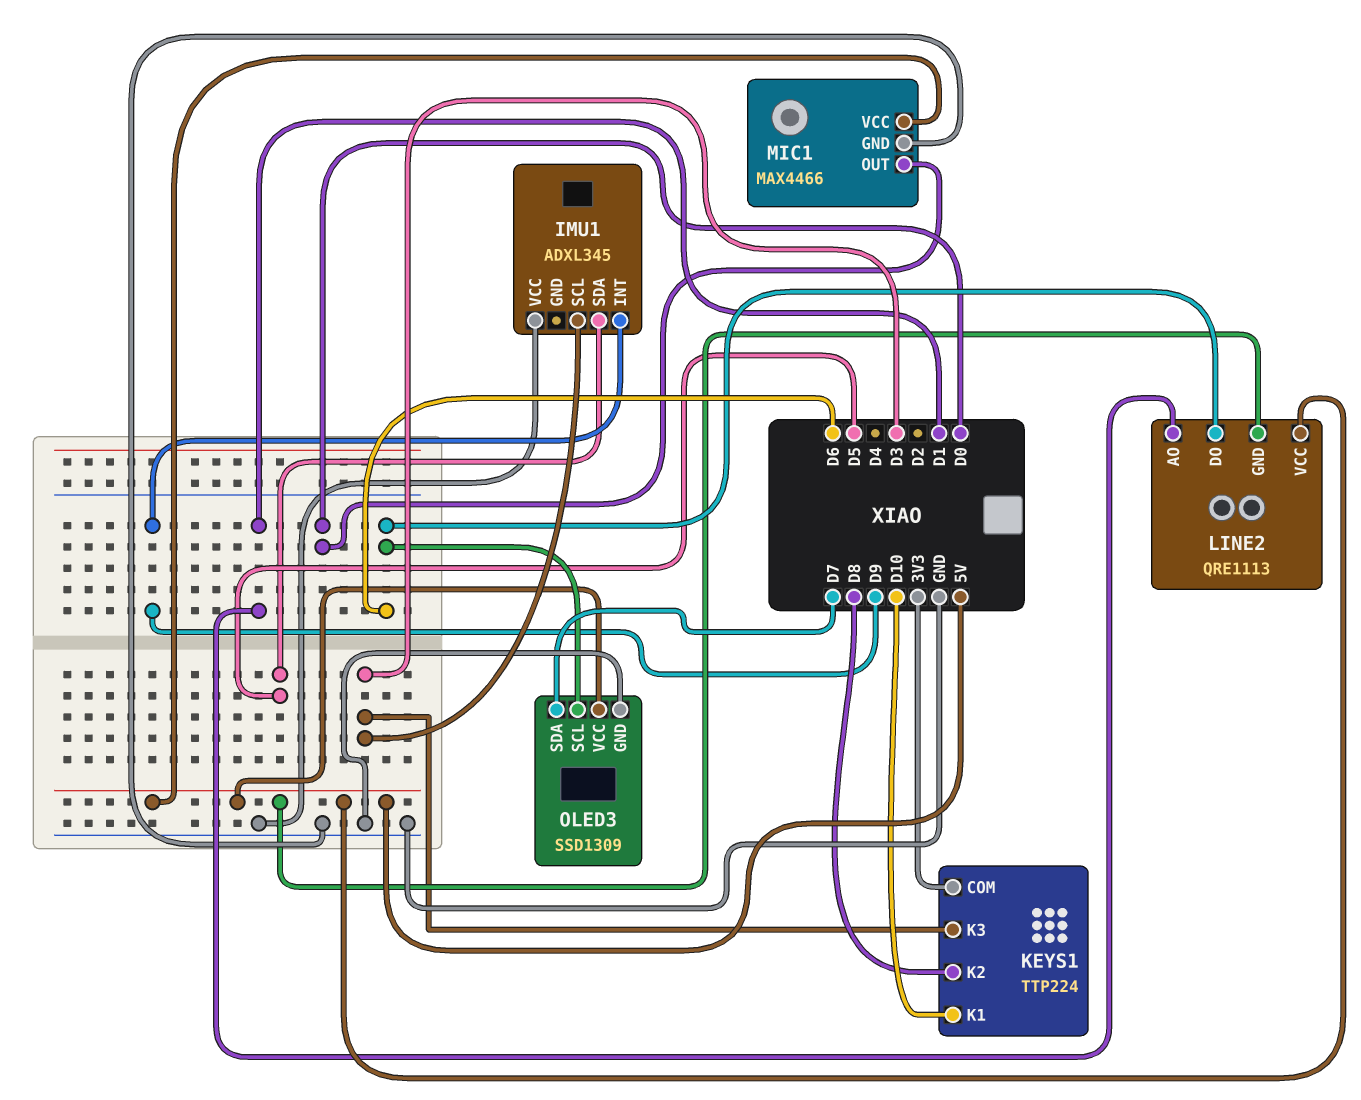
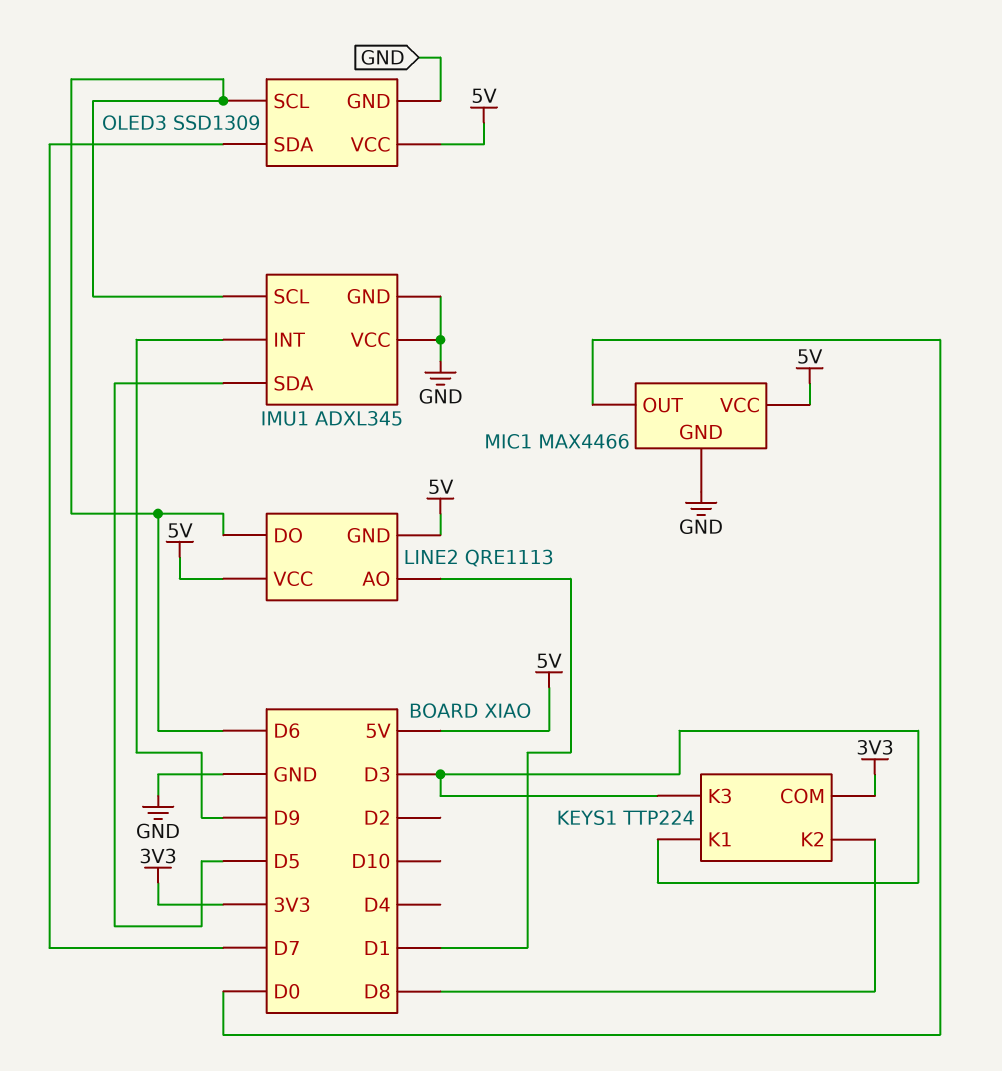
IMU1 pin GND: none -> GND
IMU1 pin SCL: D3 -> D6
KEYS1 pin K1: D10 -> D3

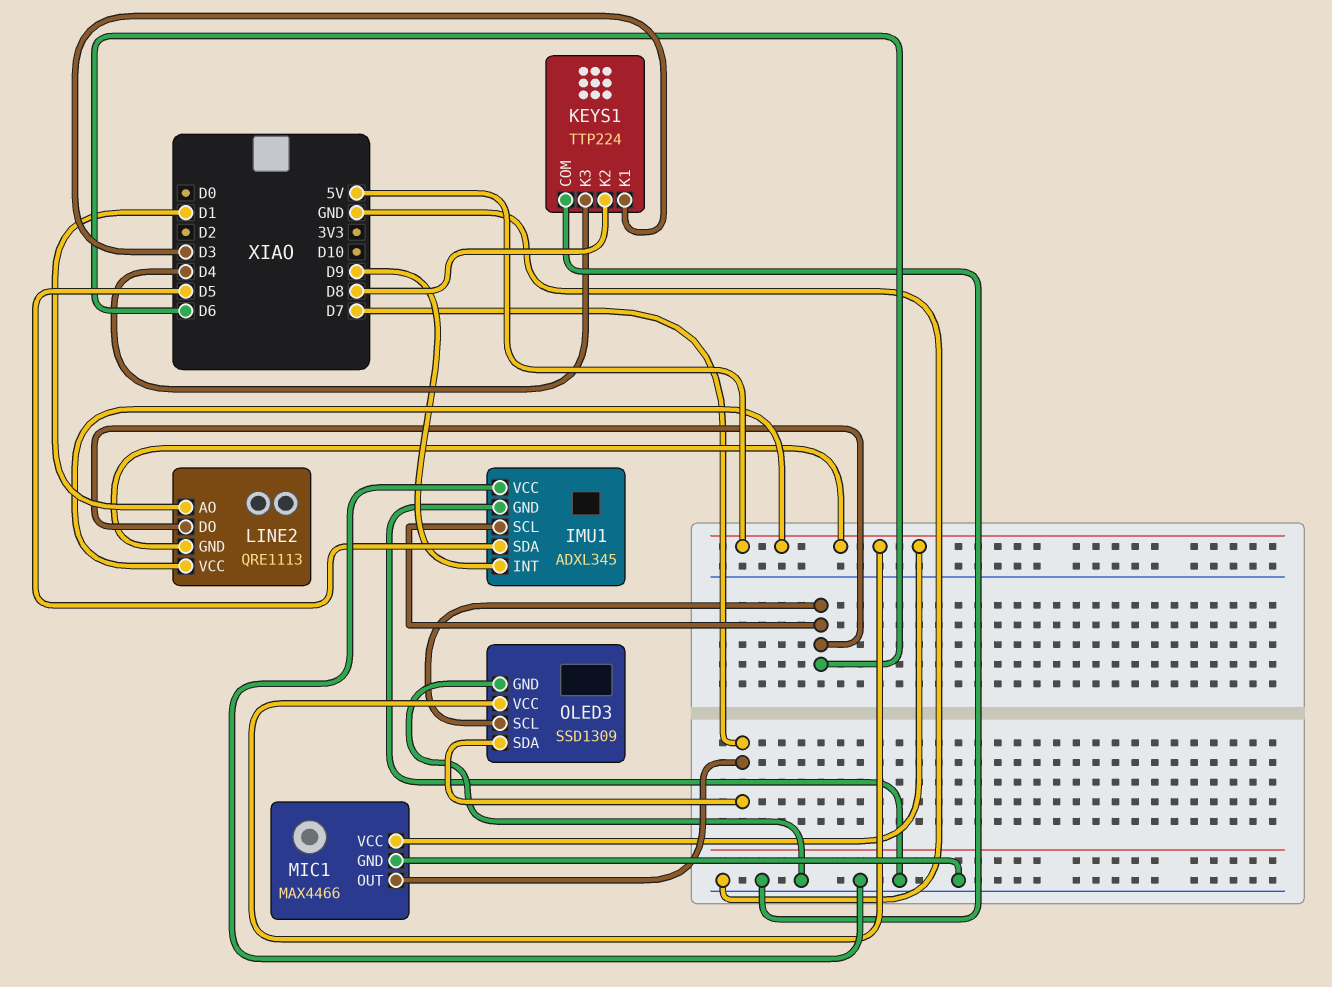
KEYS1 pin COM: 3V3 -> GND
KEYS1 pin K3: D3 -> D4
MIC1 pin OUT: D0 -> D7

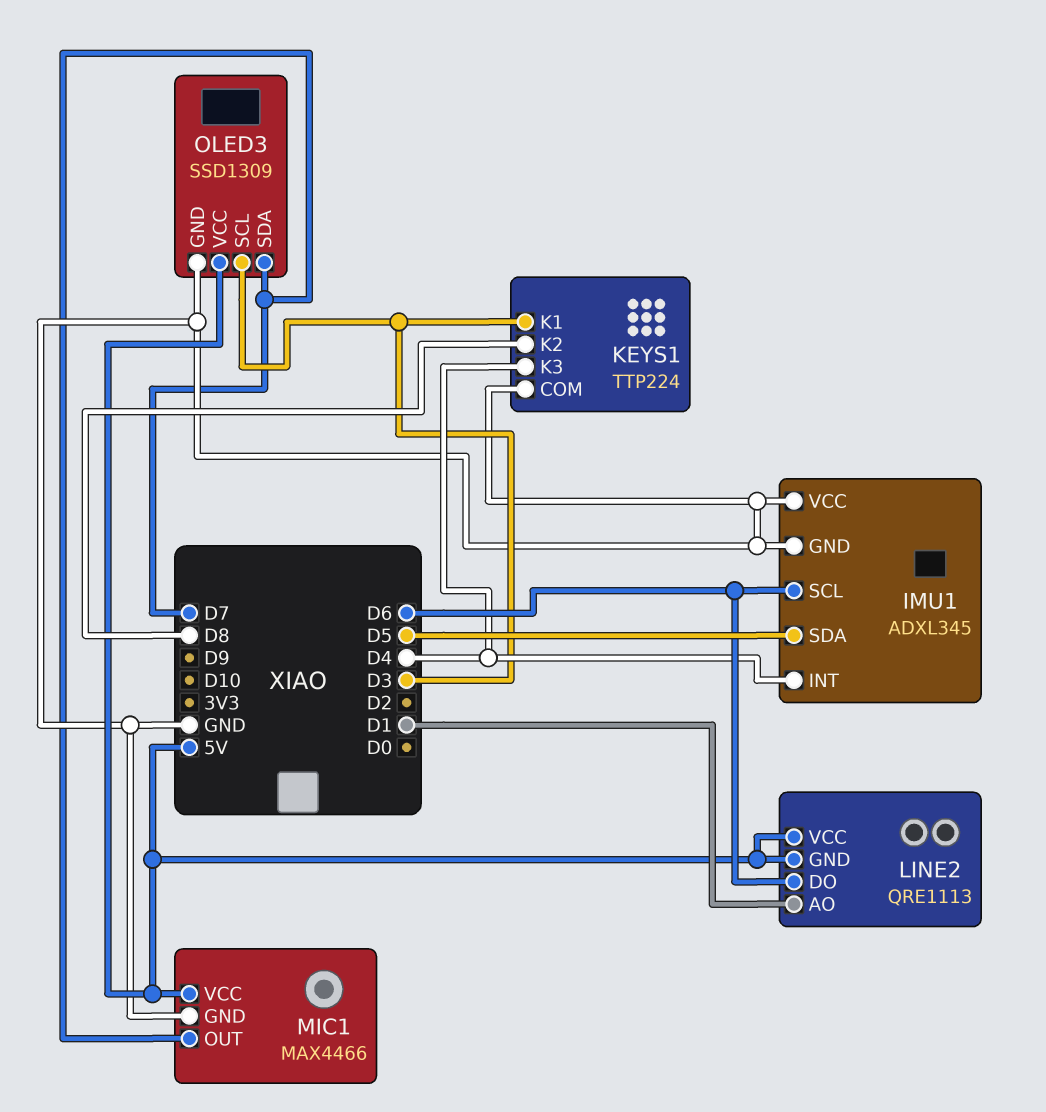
IMU1 pin INT: D9 -> D4
OLED3 pin SCL: D6 -> D3

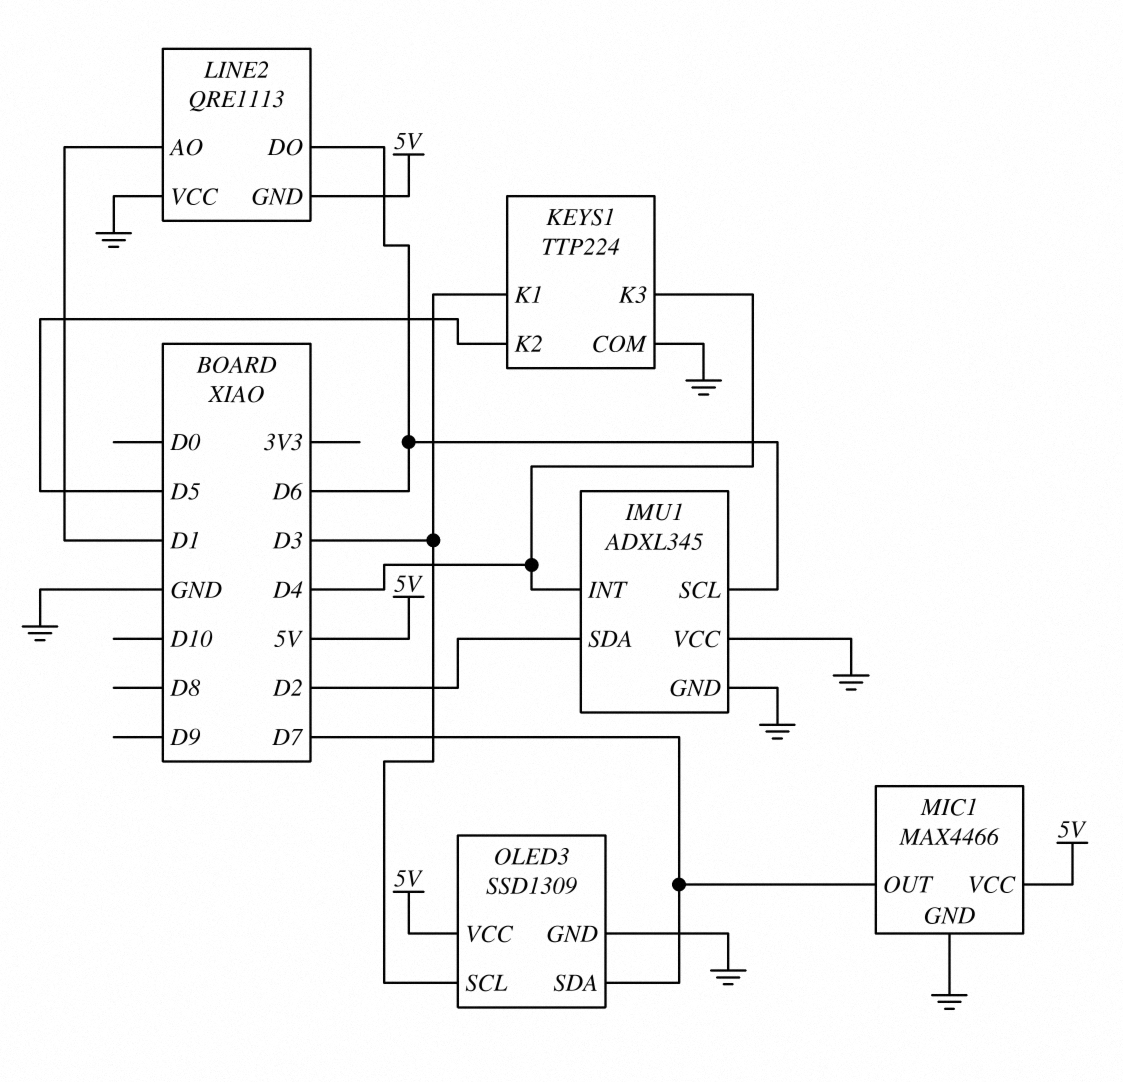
IMU1 pin SDA: D5 -> D2
KEYS1 pin K2: D8 -> D5
LINE2 pin VCC: 5V -> GND

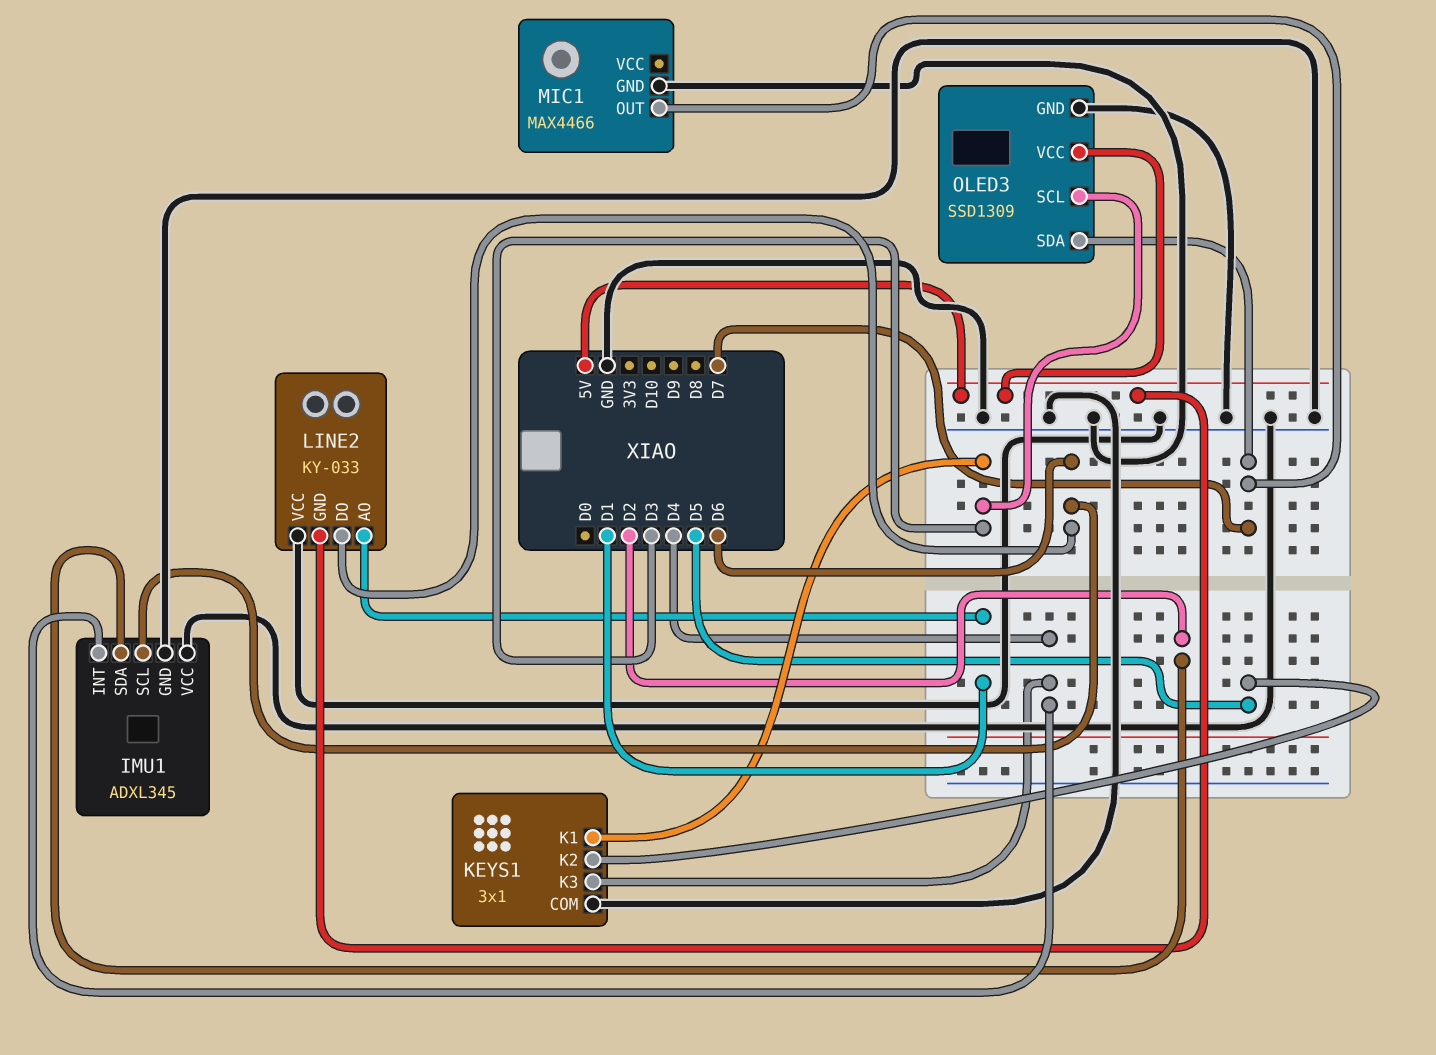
KEYS1: TTP224 -> 3x1
LINE2: QRE1113 -> KY-033
MIC1 pin VCC: 5V -> none

